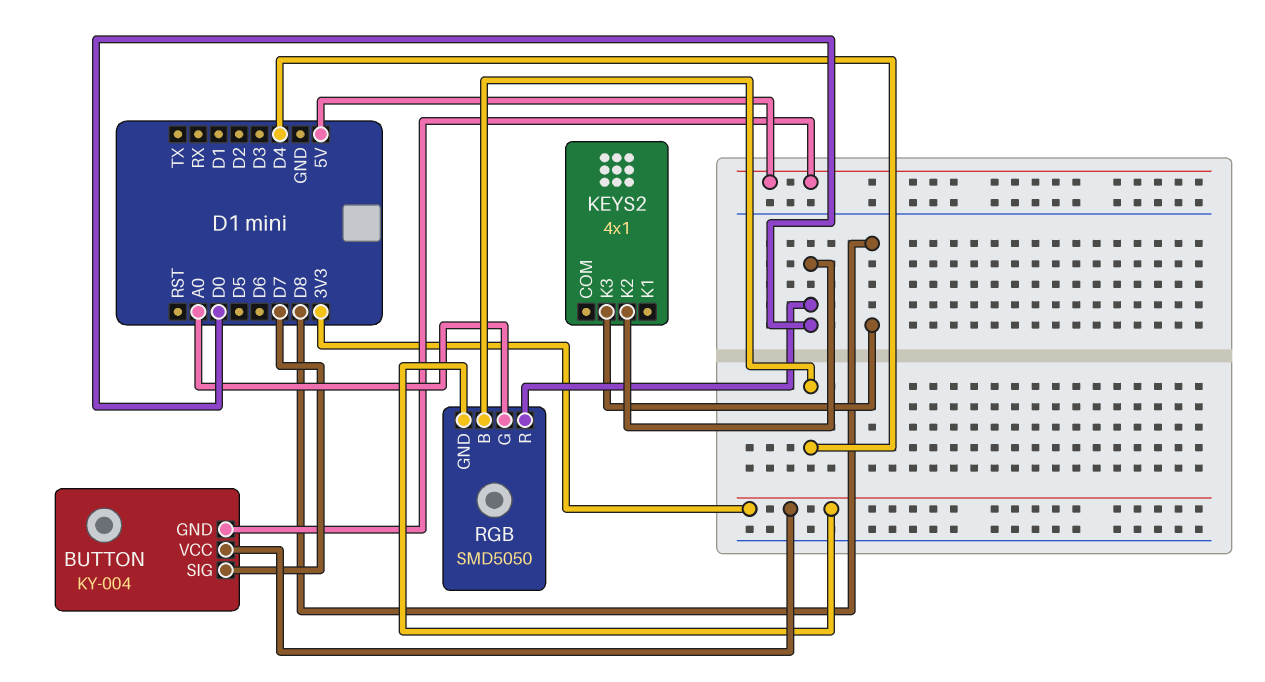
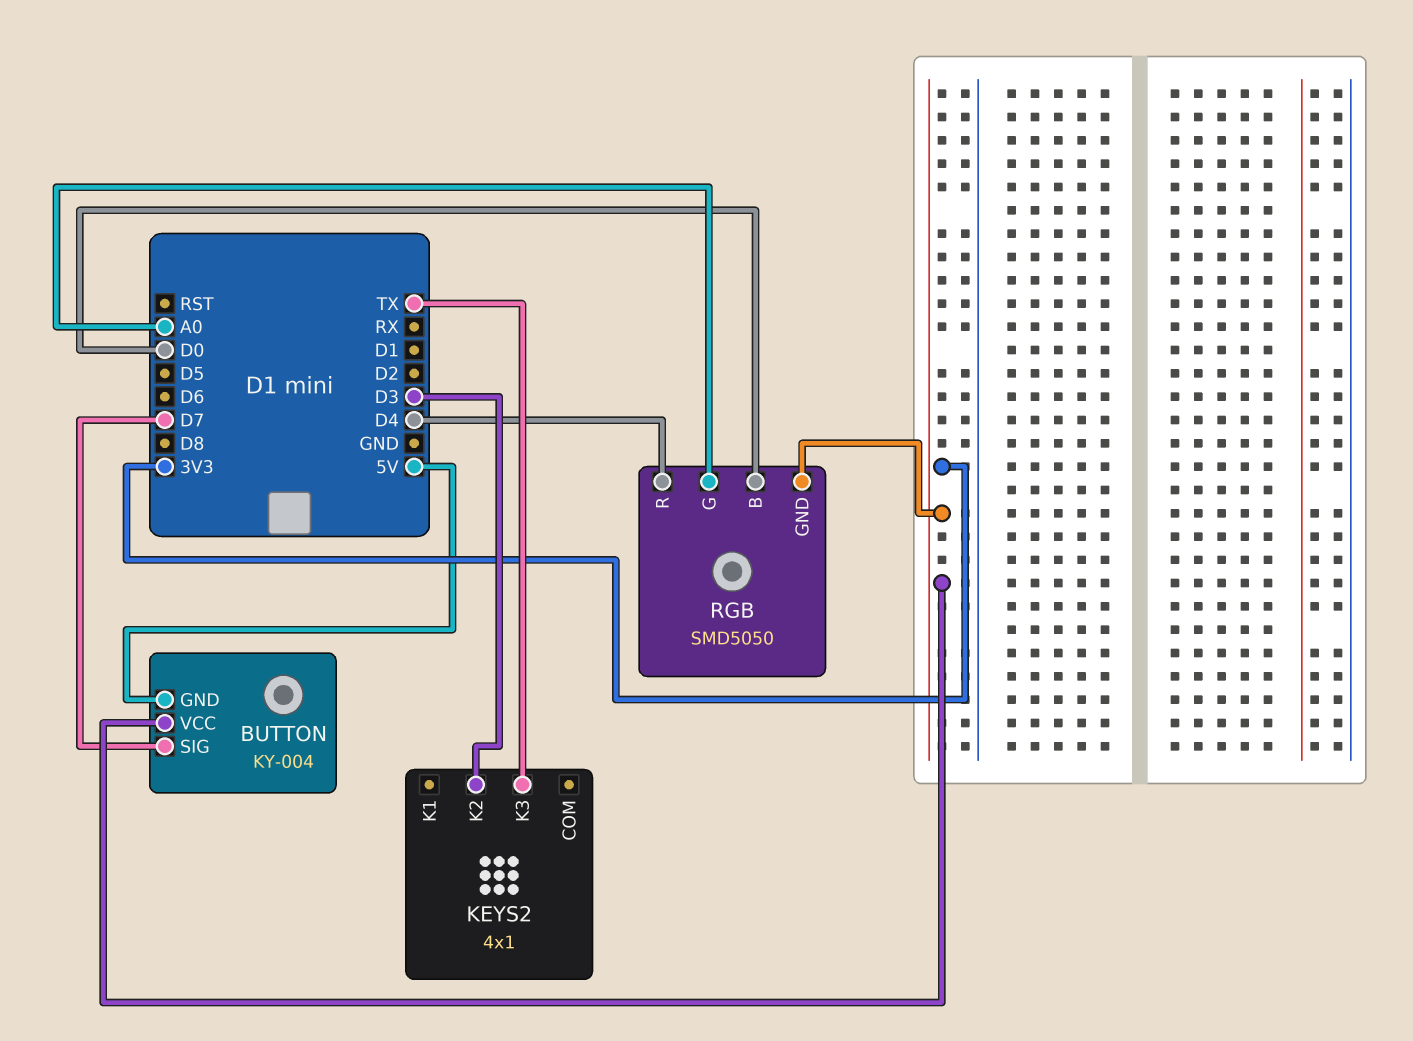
KEYS2 pin K2: D0 -> D3
KEYS2 pin K3: D8 -> TX
RGB pin B: D4 -> D0
RGB pin R: D0 -> D4

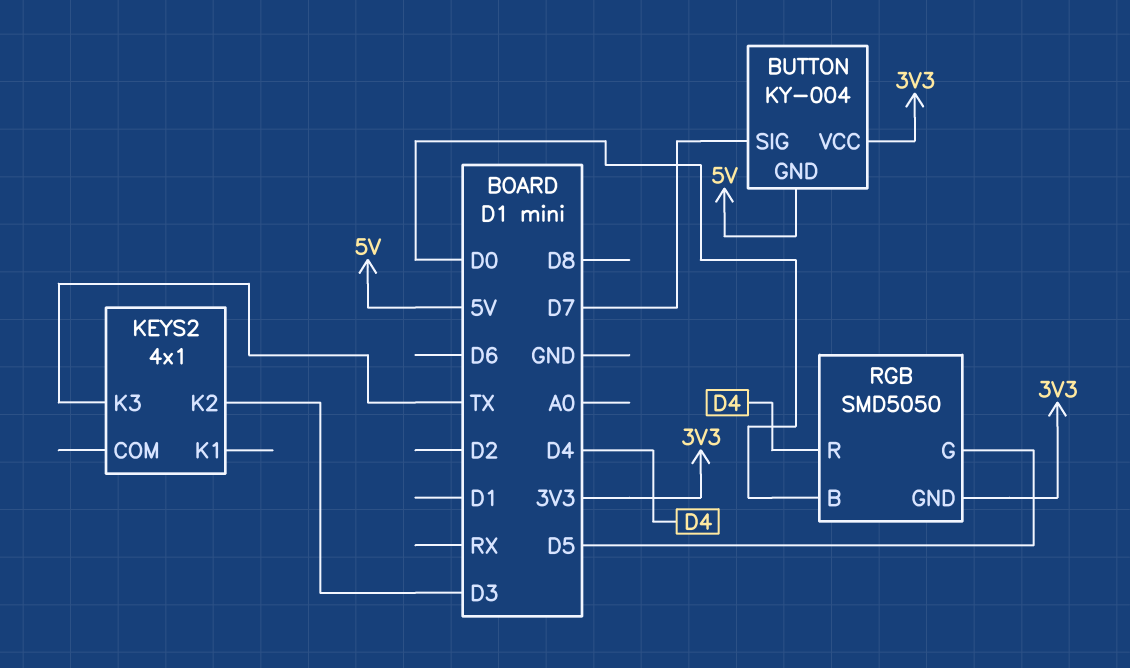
RGB pin G: A0 -> D5

